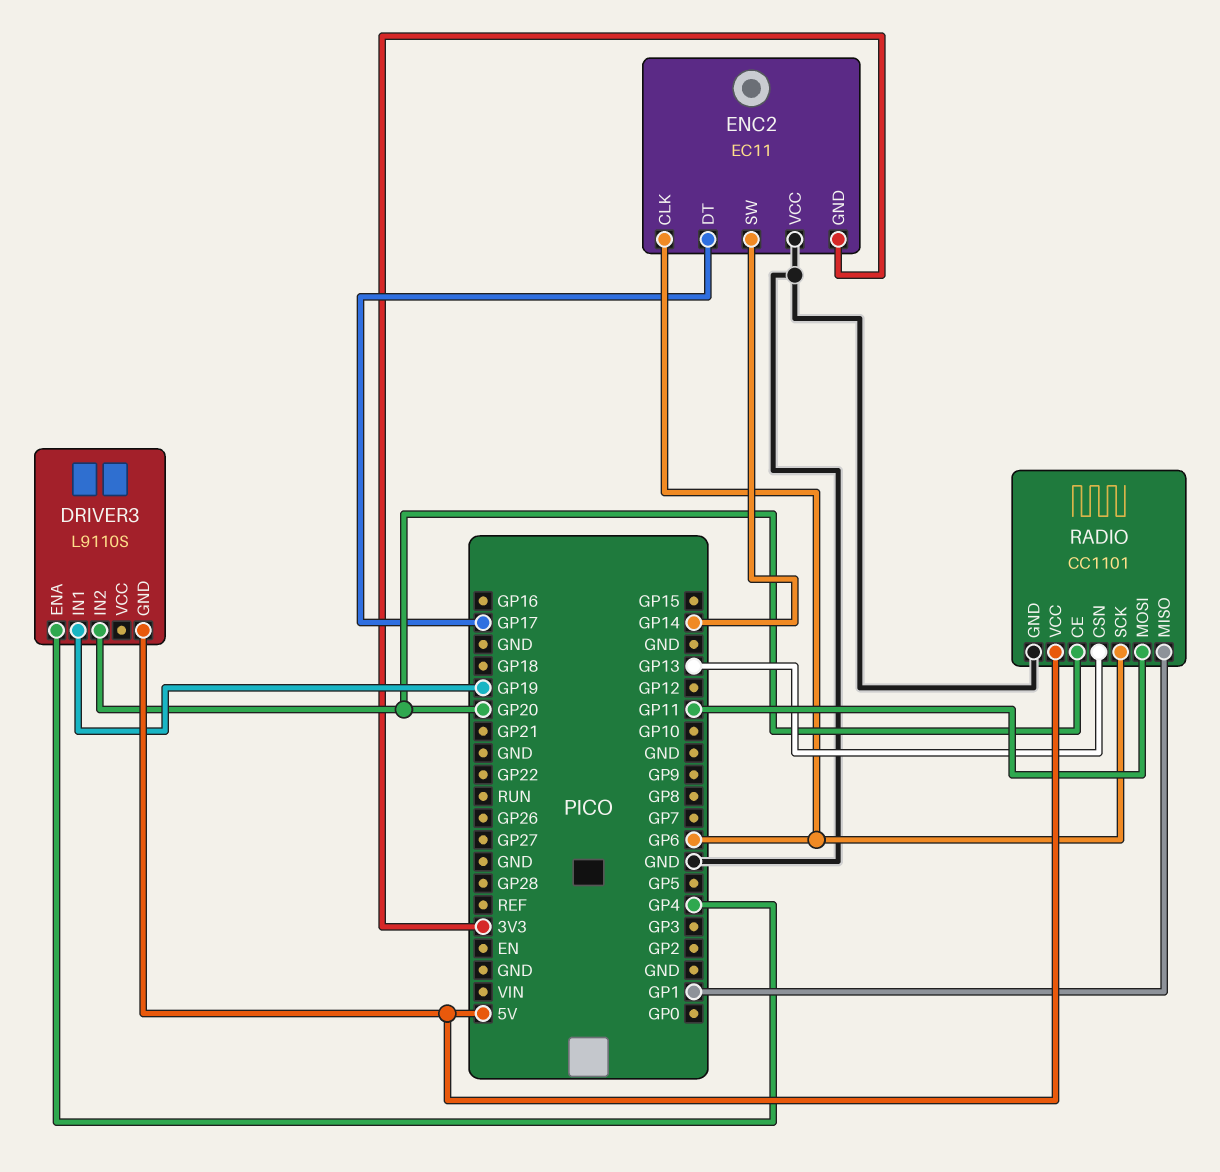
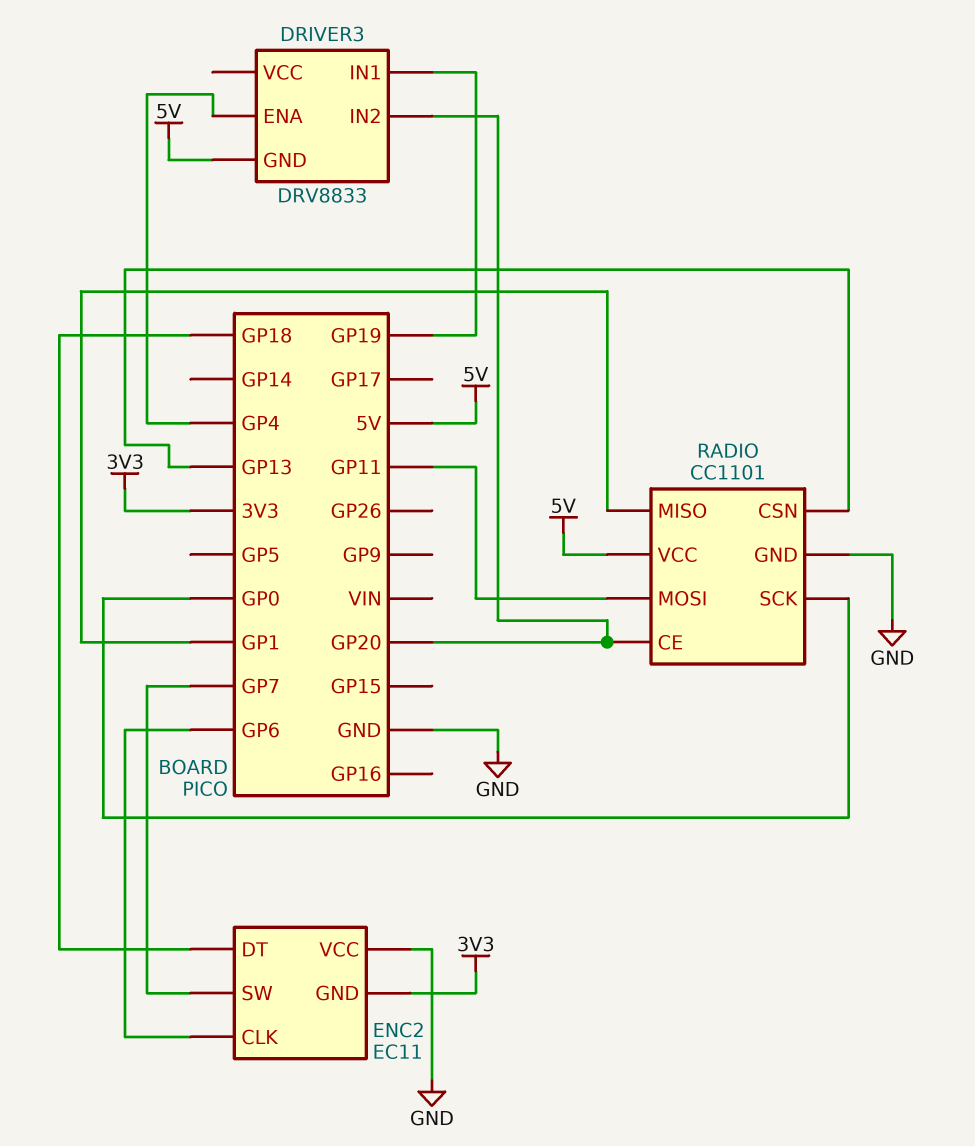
DRIVER3: L9110S -> DRV8833
ENC2 pin DT: GP17 -> GP18
ENC2 pin SW: GP14 -> GP7
RADIO pin SCK: GP6 -> GP0

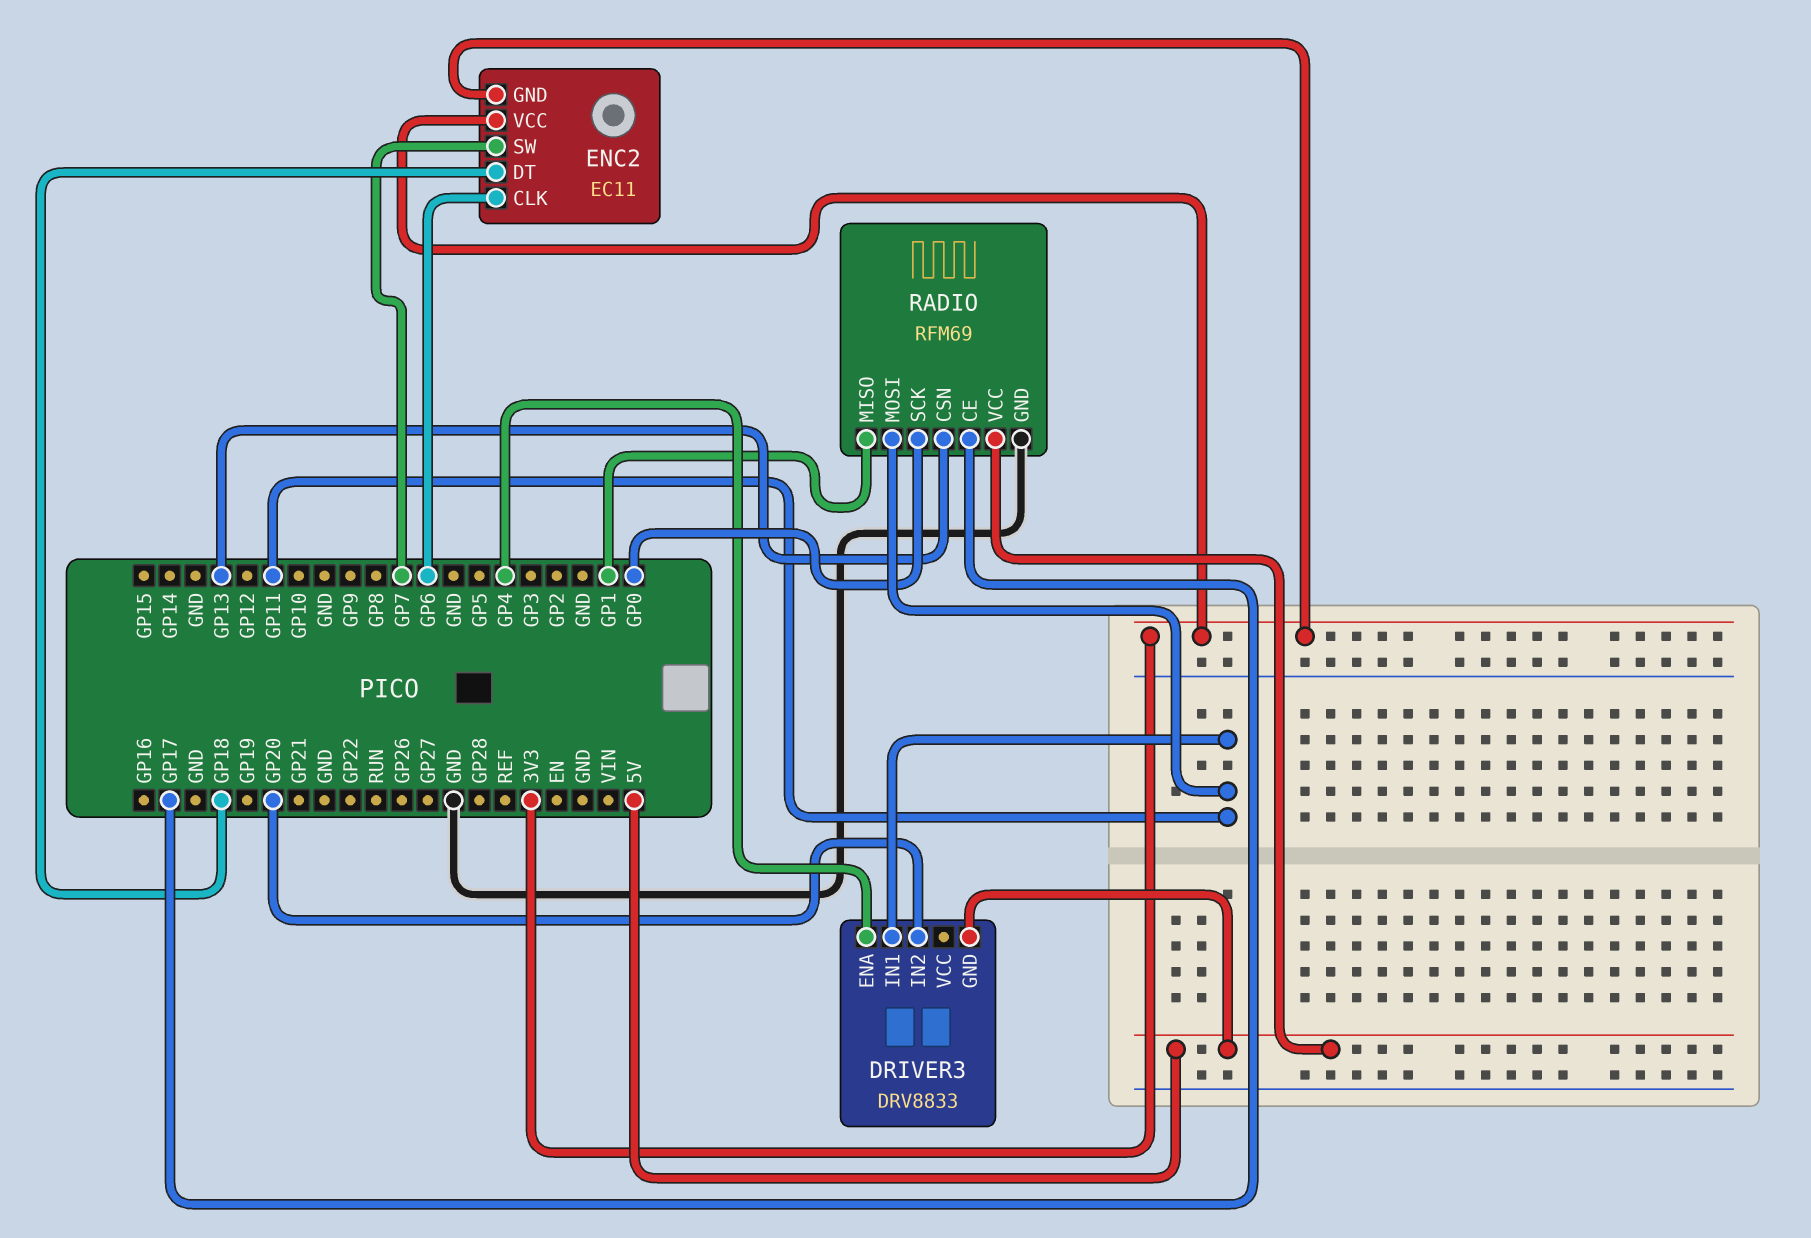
DRIVER3 pin IN1: GP19 -> GP11
ENC2 pin VCC: GND -> 3V3
RADIO: CC1101 -> RFM69
RADIO pin CE: GP20 -> GP17

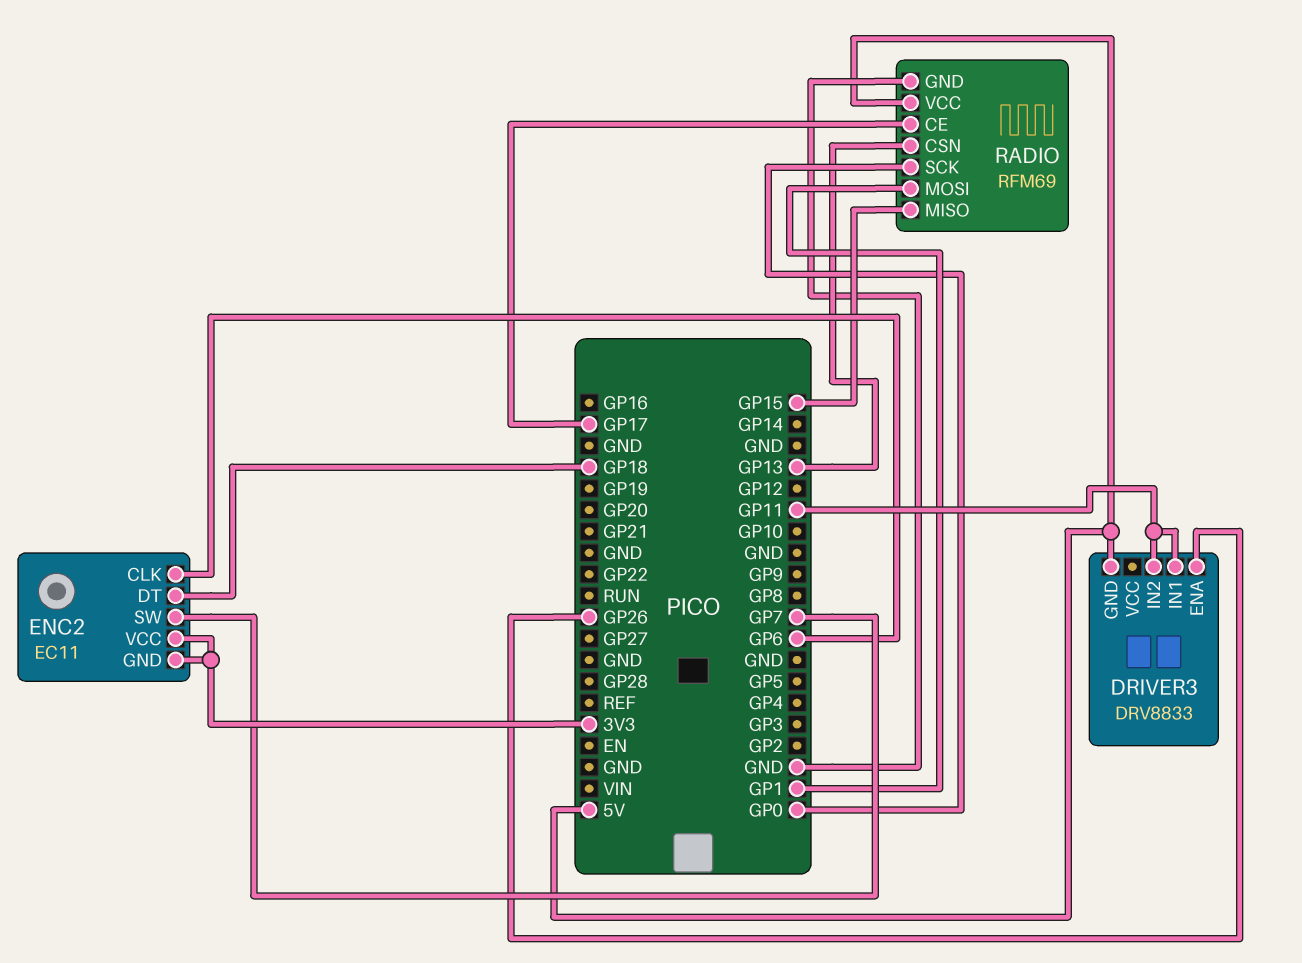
DRIVER3 pin ENA: GP4 -> GP26
DRIVER3 pin IN2: GP20 -> GP11
RADIO pin MISO: GP1 -> GP15
RADIO pin MOSI: GP11 -> GP1

